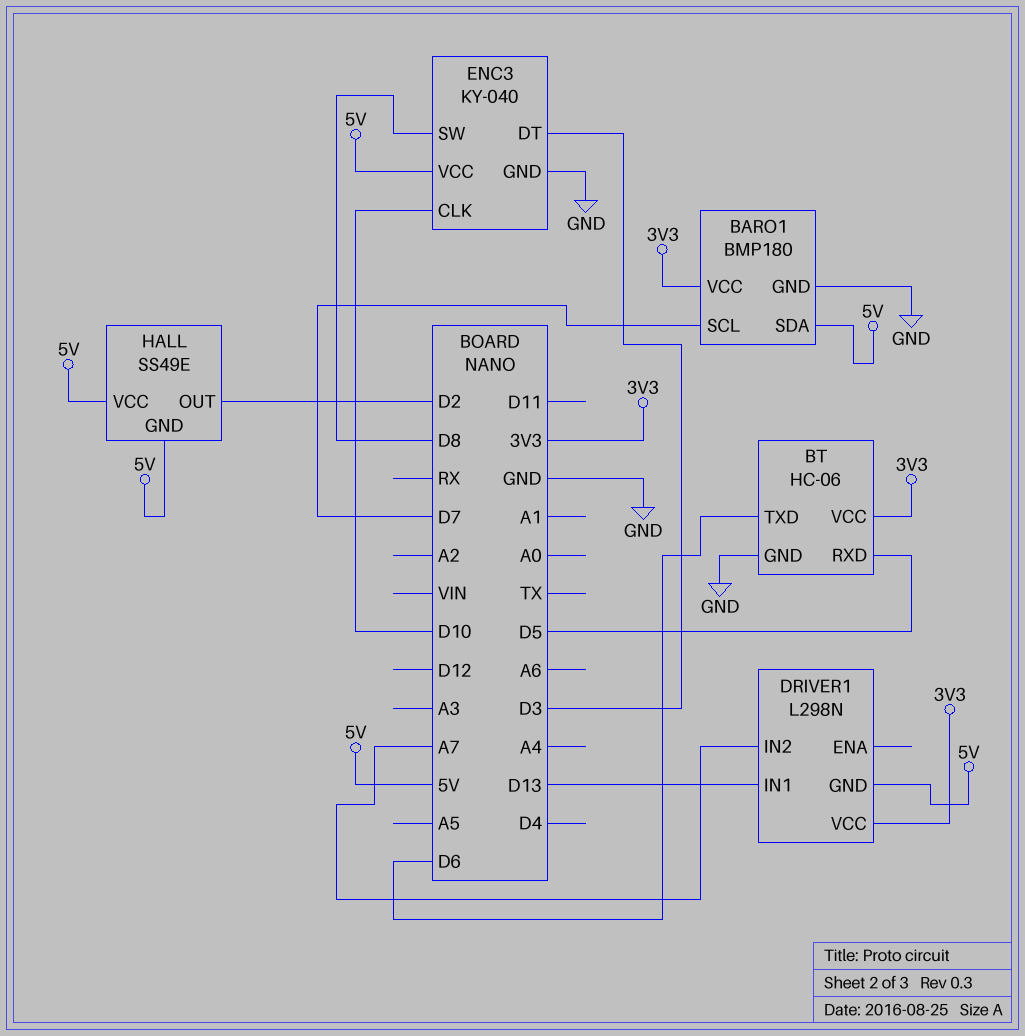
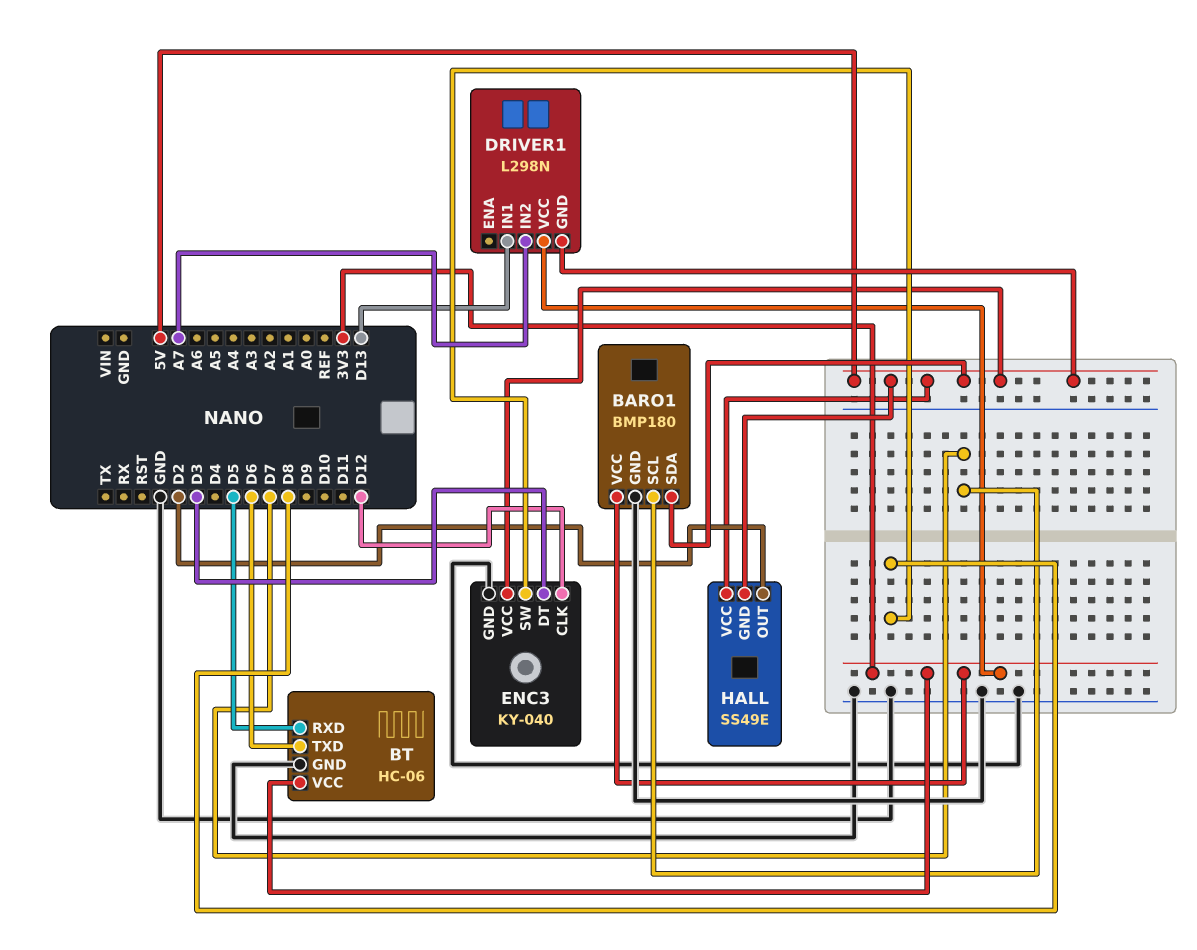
ENC3 pin CLK: D10 -> D12

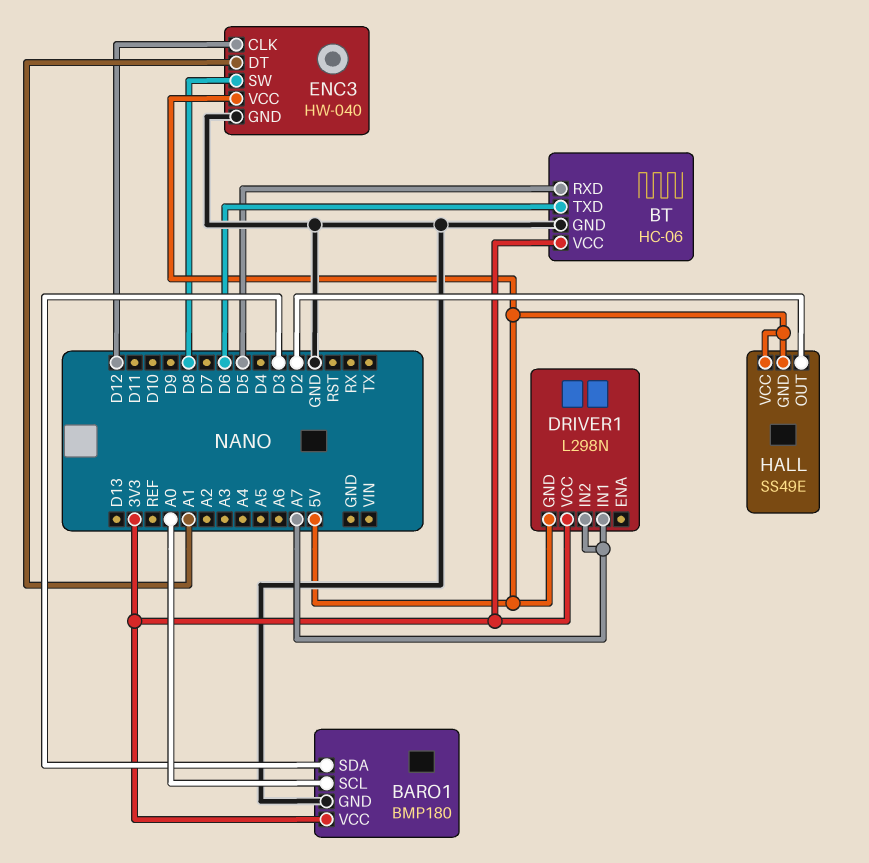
BARO1 pin SCL: D7 -> A0
BARO1 pin SDA: 5V -> D3
DRIVER1 pin IN1: D13 -> A7
ENC3: KY-040 -> HW-040
ENC3 pin DT: D3 -> A1

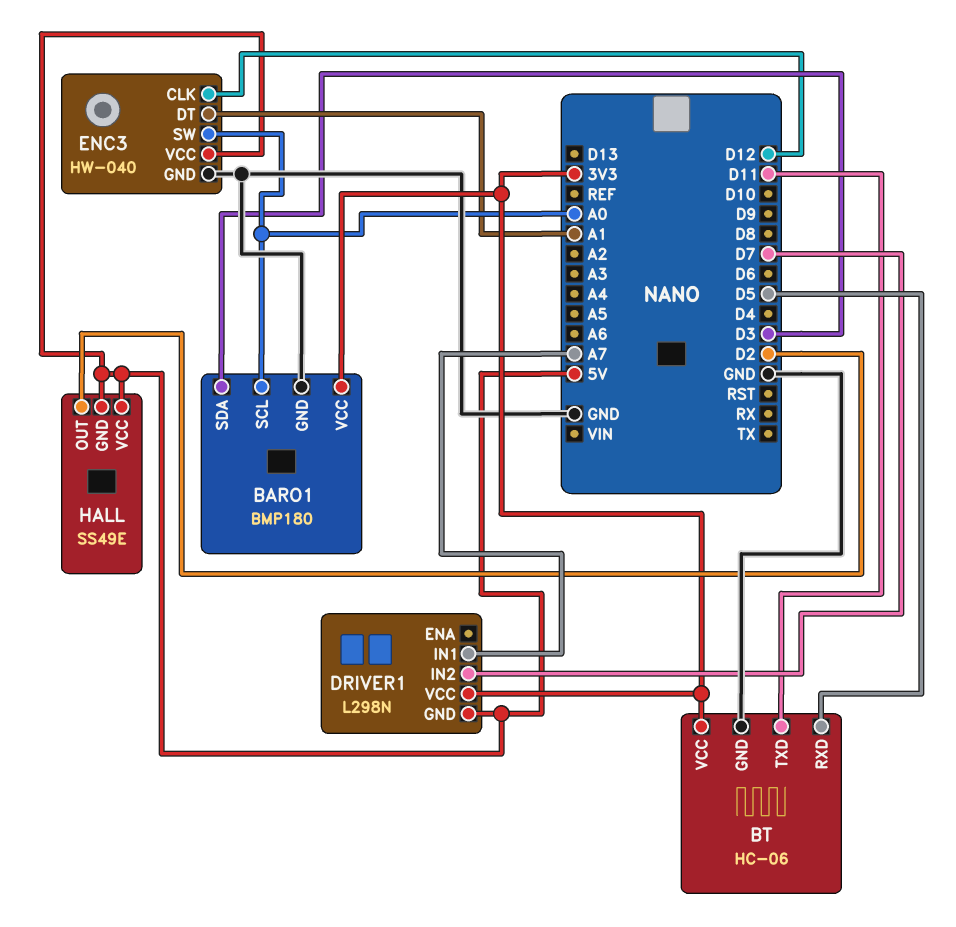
BT pin TXD: D6 -> D11
DRIVER1 pin IN2: A7 -> D7
ENC3 pin SW: D8 -> A0

